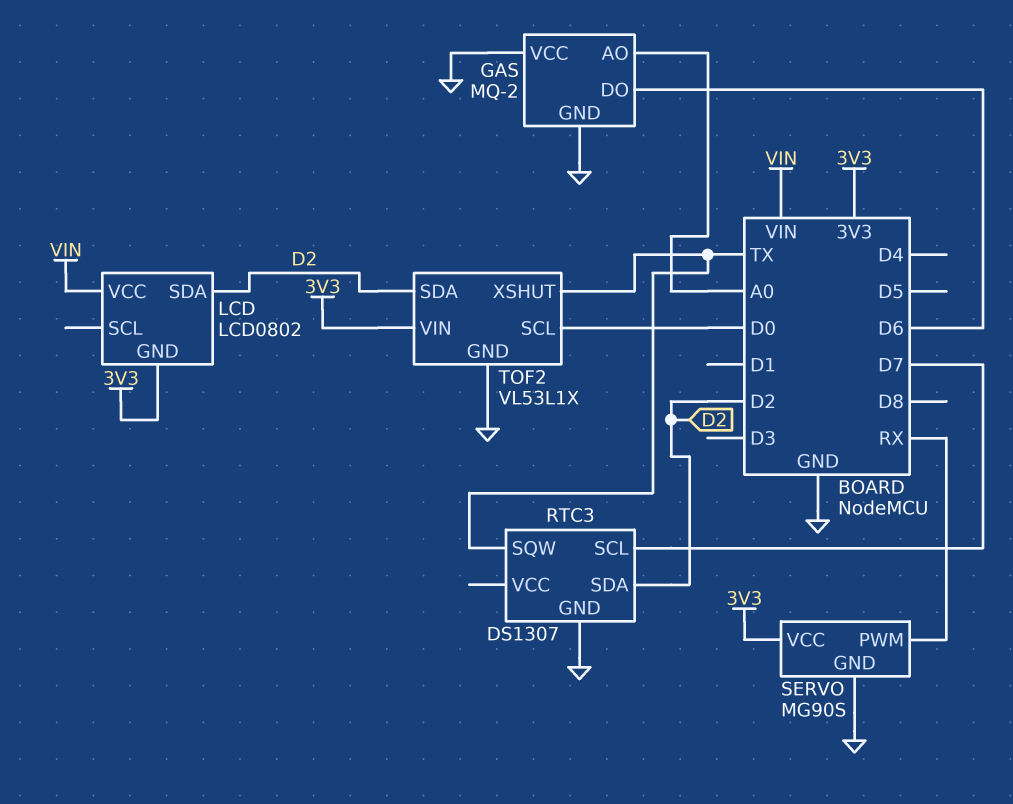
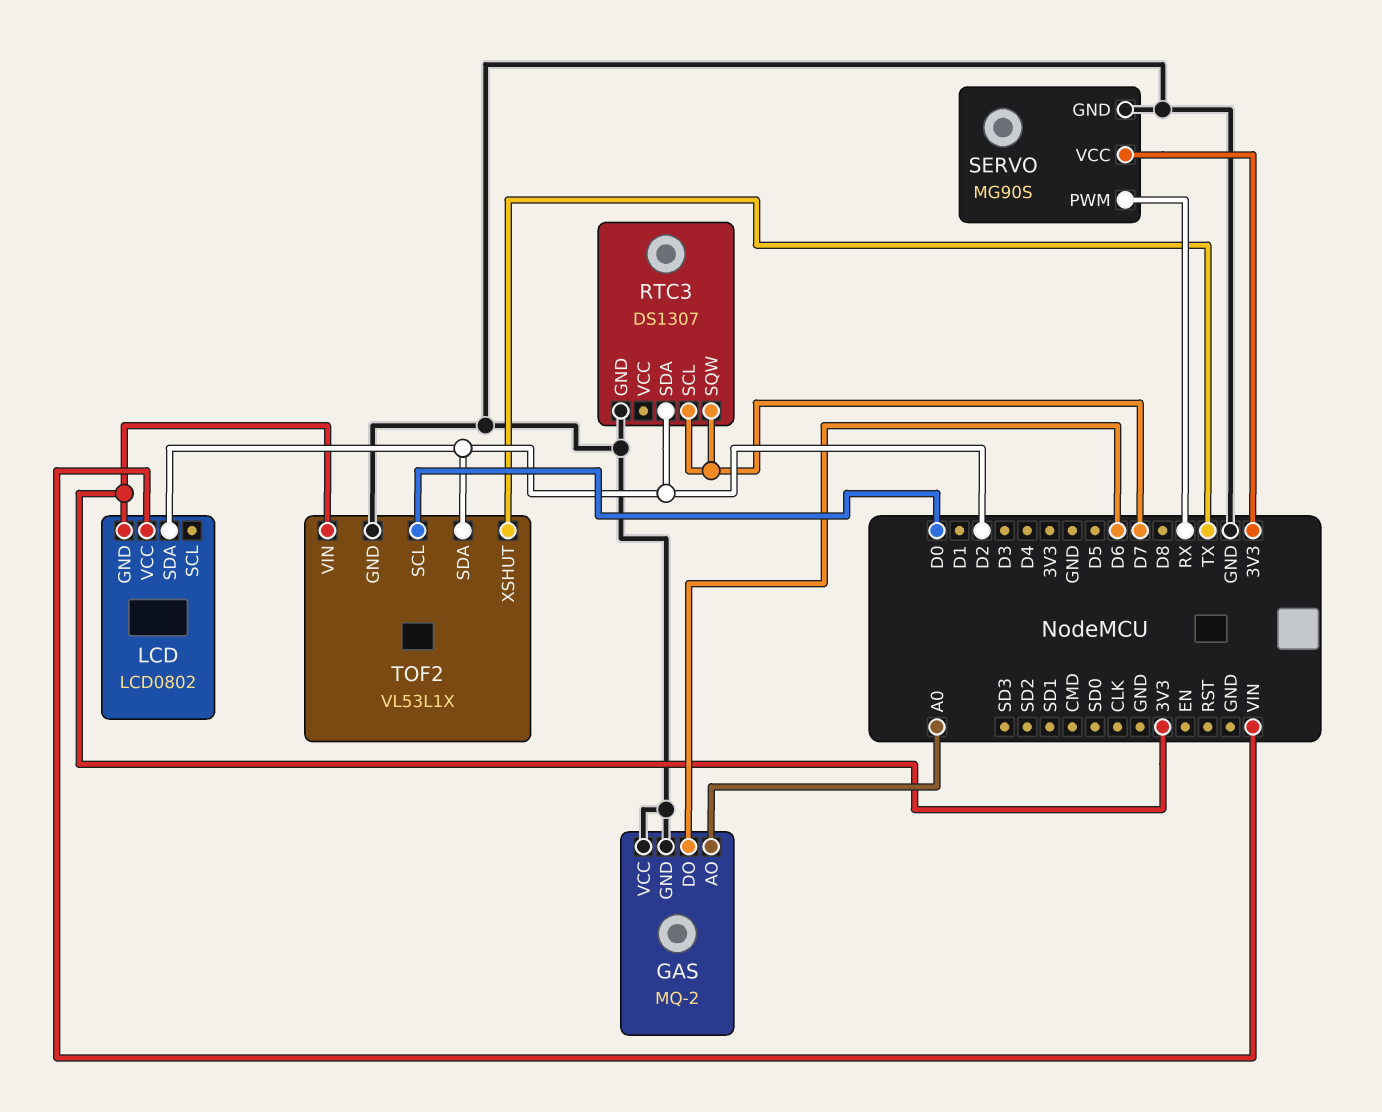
RTC3 pin SQW: TX -> D7

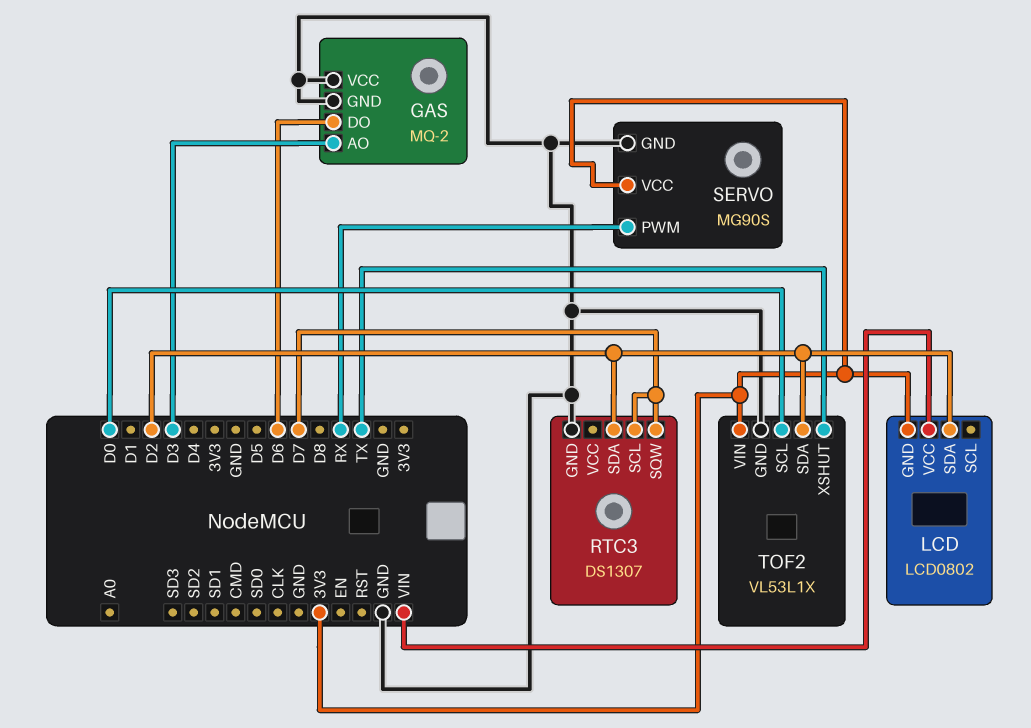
GAS pin AO: A0 -> D3

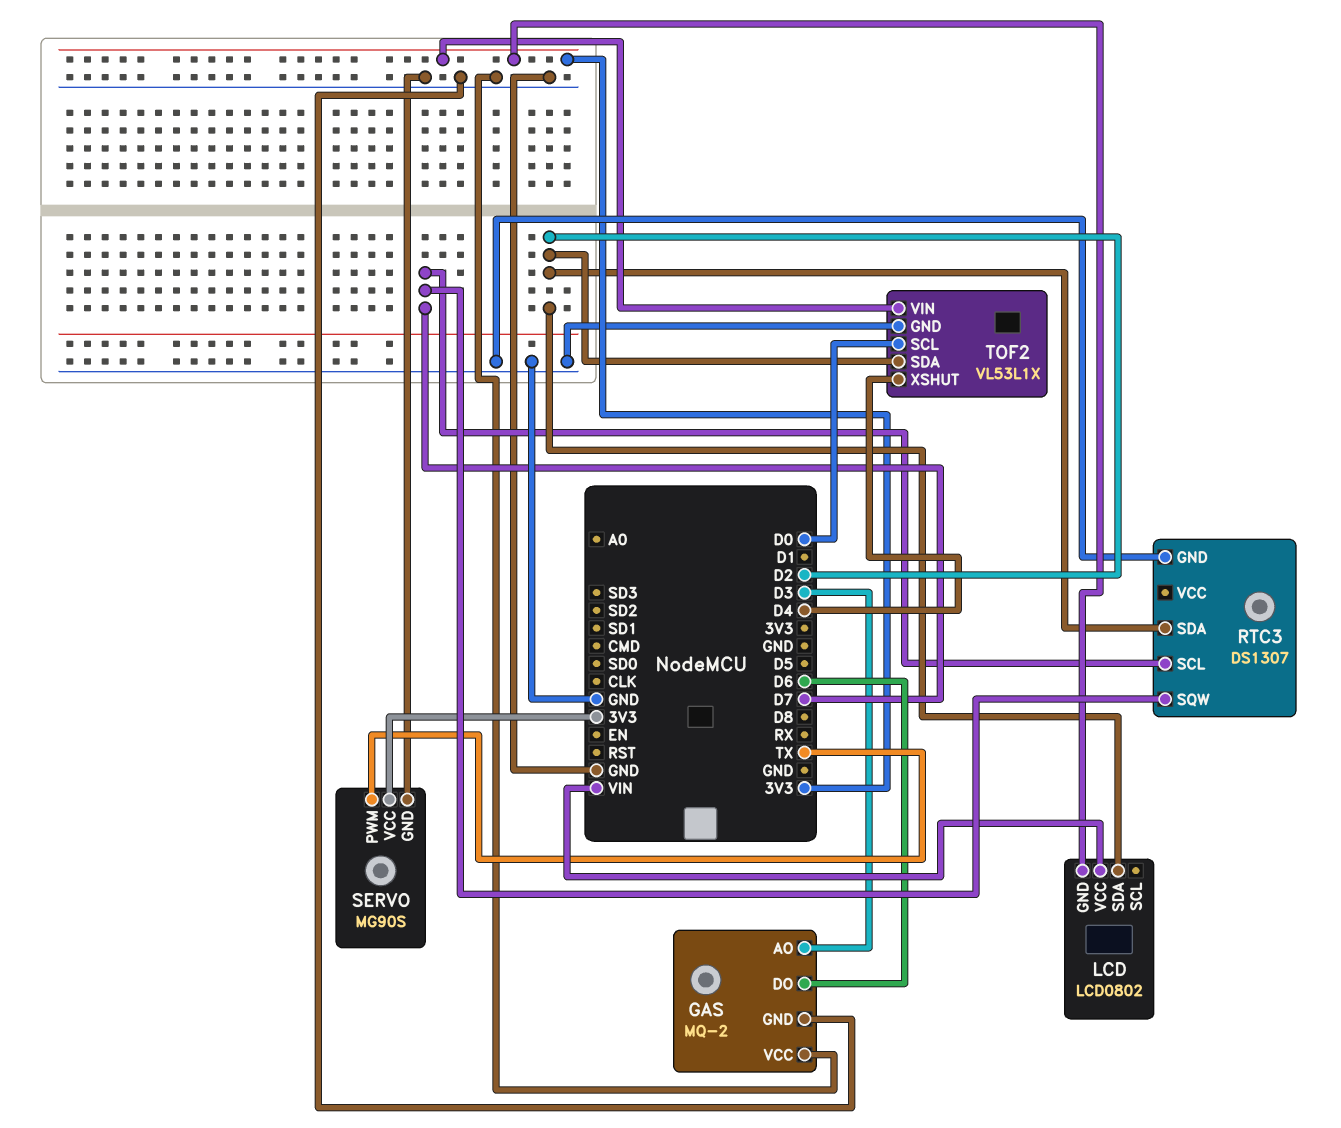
SERVO pin PWM: RX -> TX
TOF2 pin XSHUT: TX -> D4

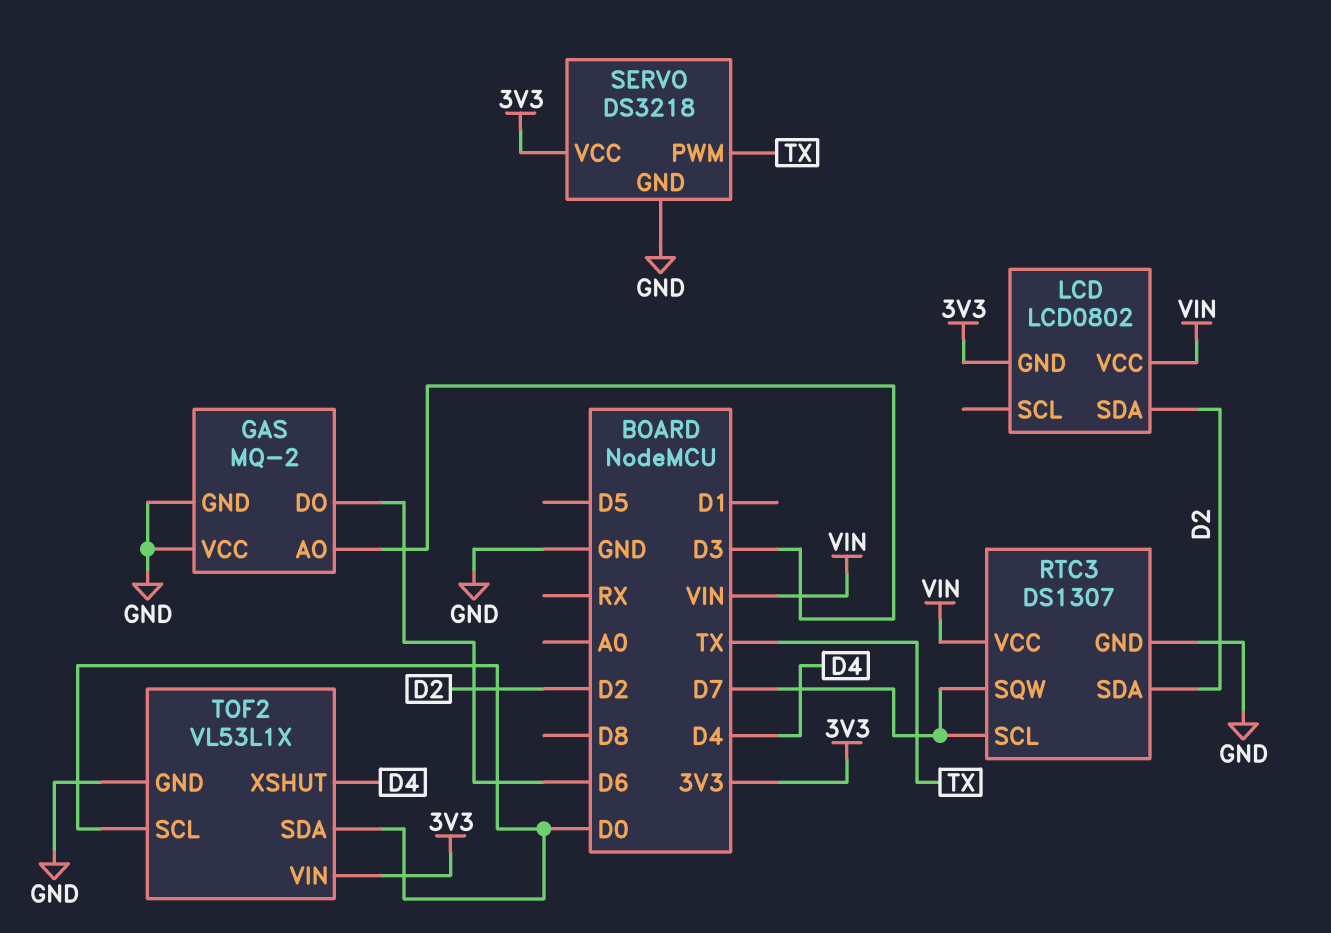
RTC3 pin VCC: none -> VIN
SERVO: MG90S -> DS3218
TOF2 pin SDA: D2 -> D0

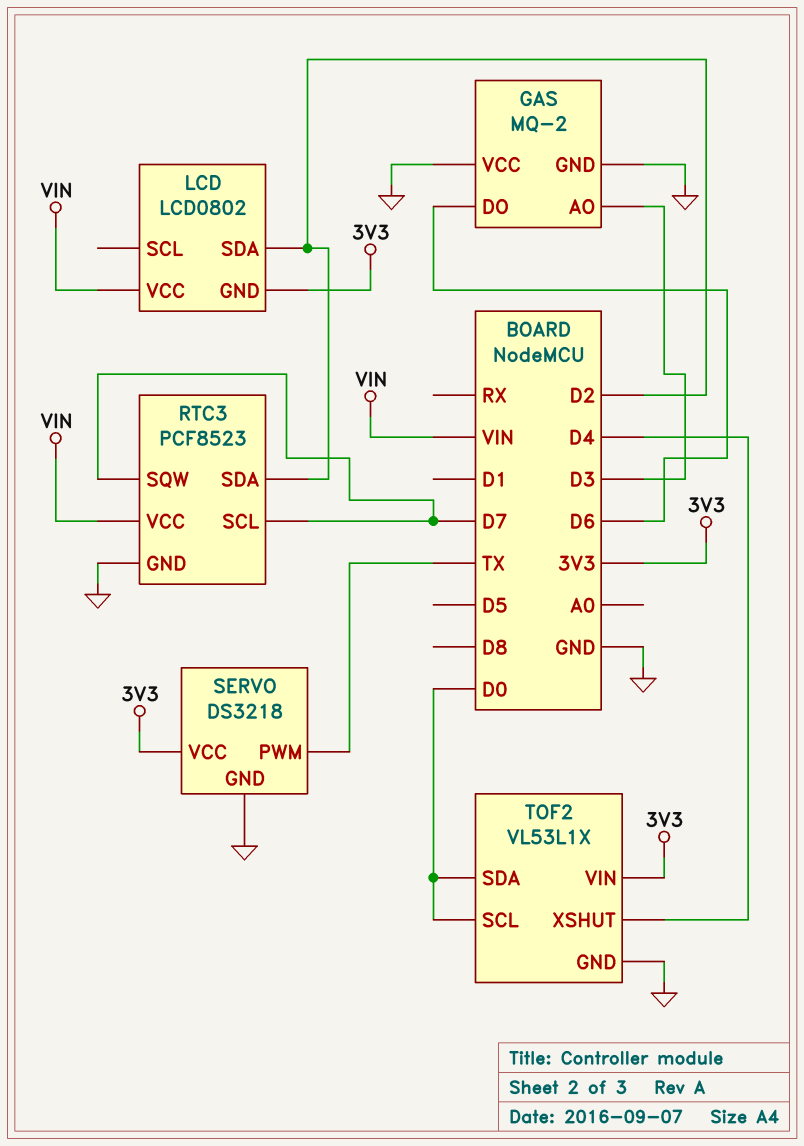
RTC3: DS1307 -> PCF8523

